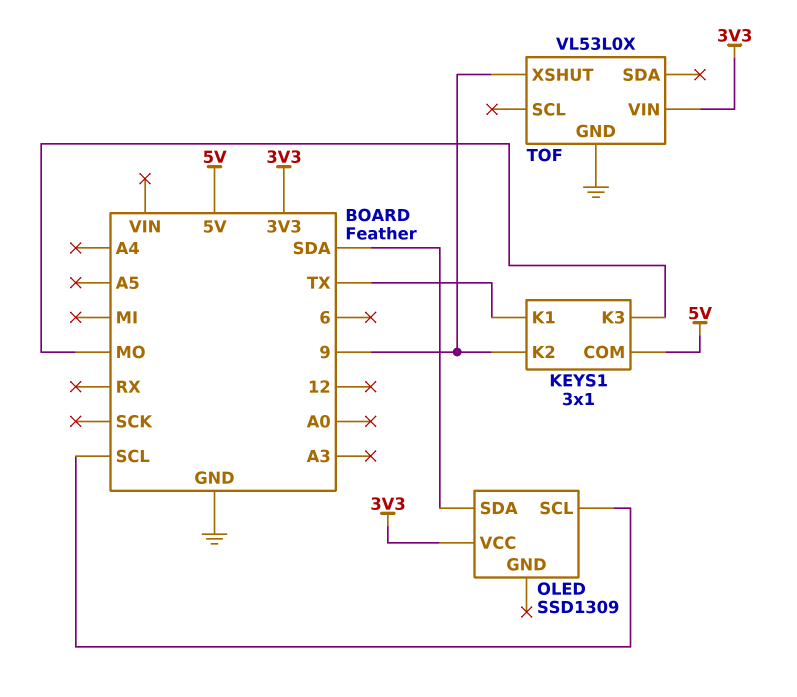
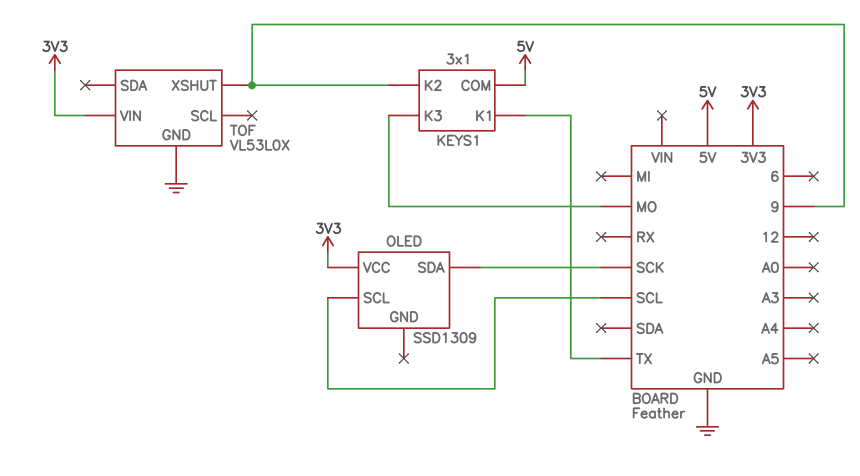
OLED pin SDA: SDA -> SCK

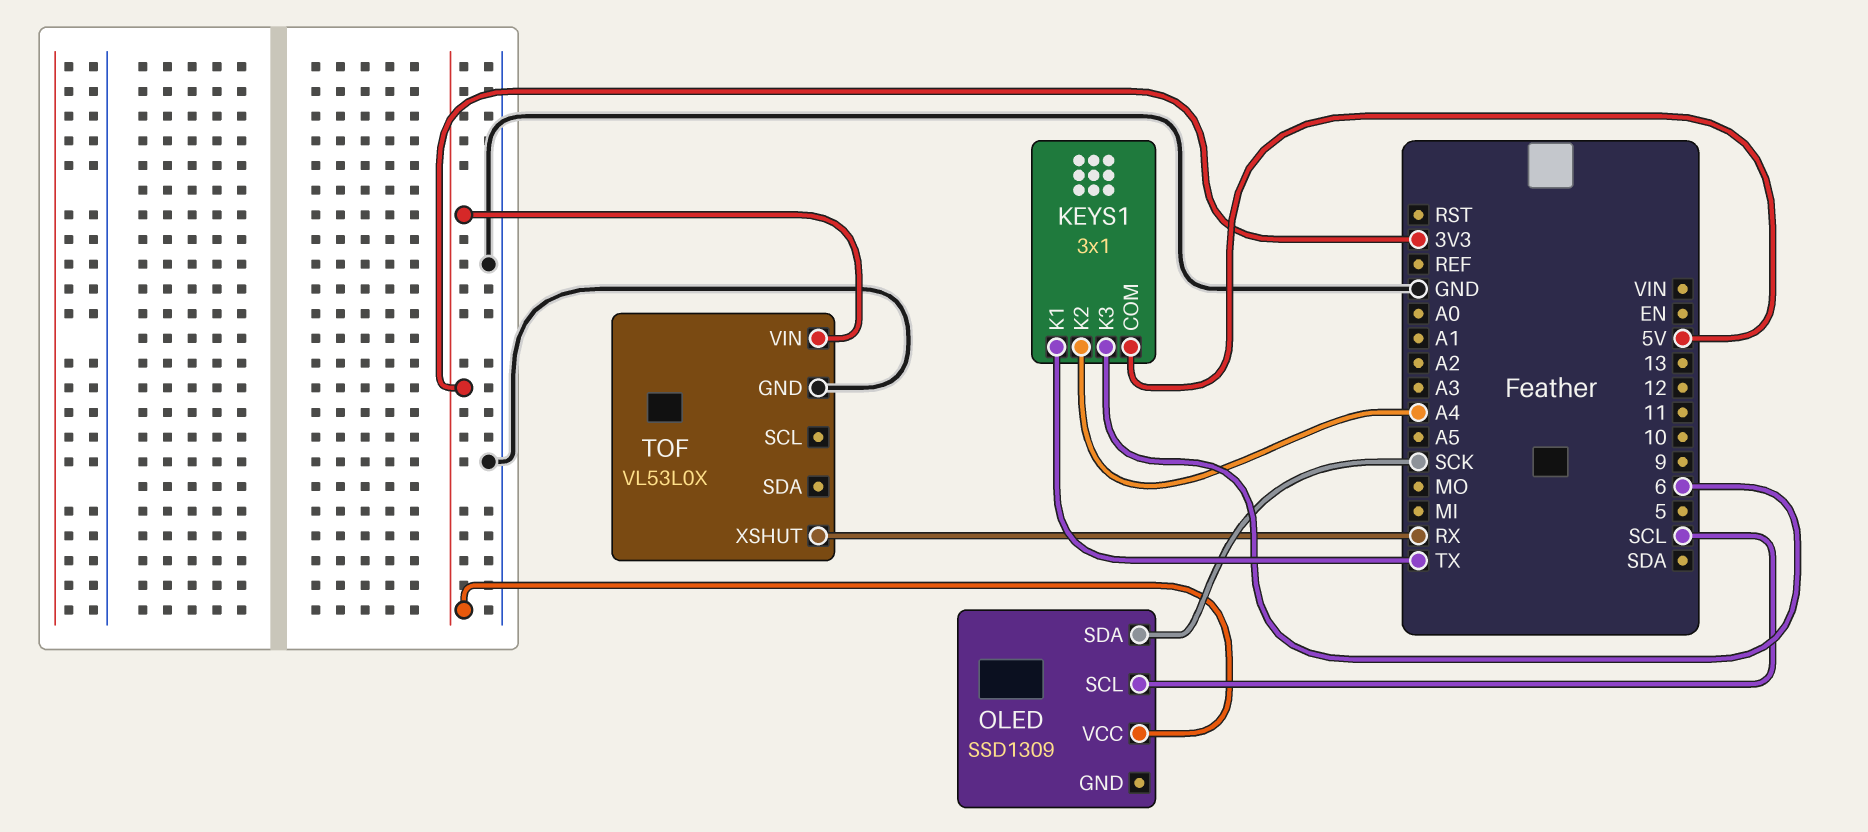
KEYS1 pin K2: 9 -> A4
KEYS1 pin K3: MO -> 6
TOF pin XSHUT: 9 -> RX

